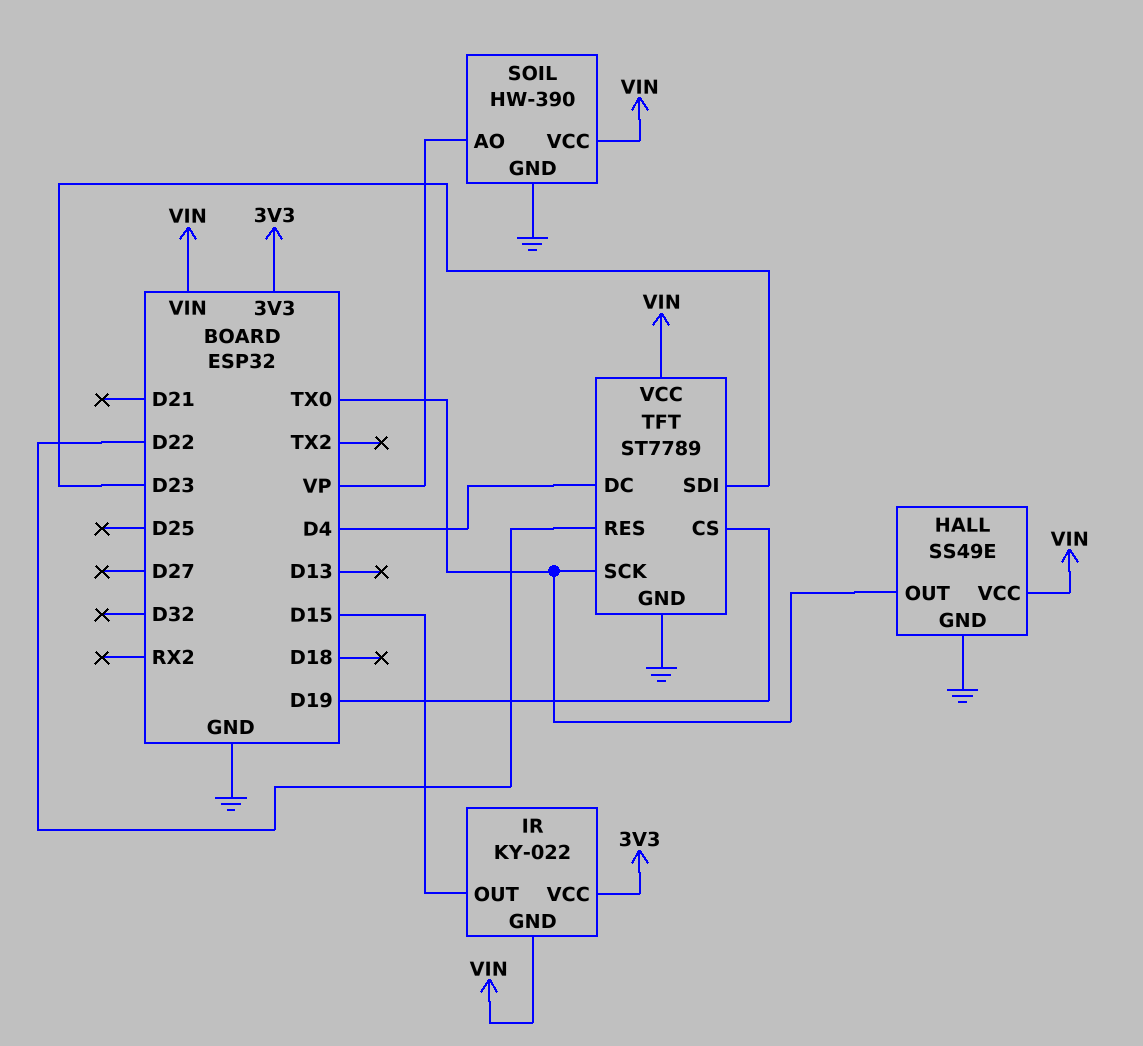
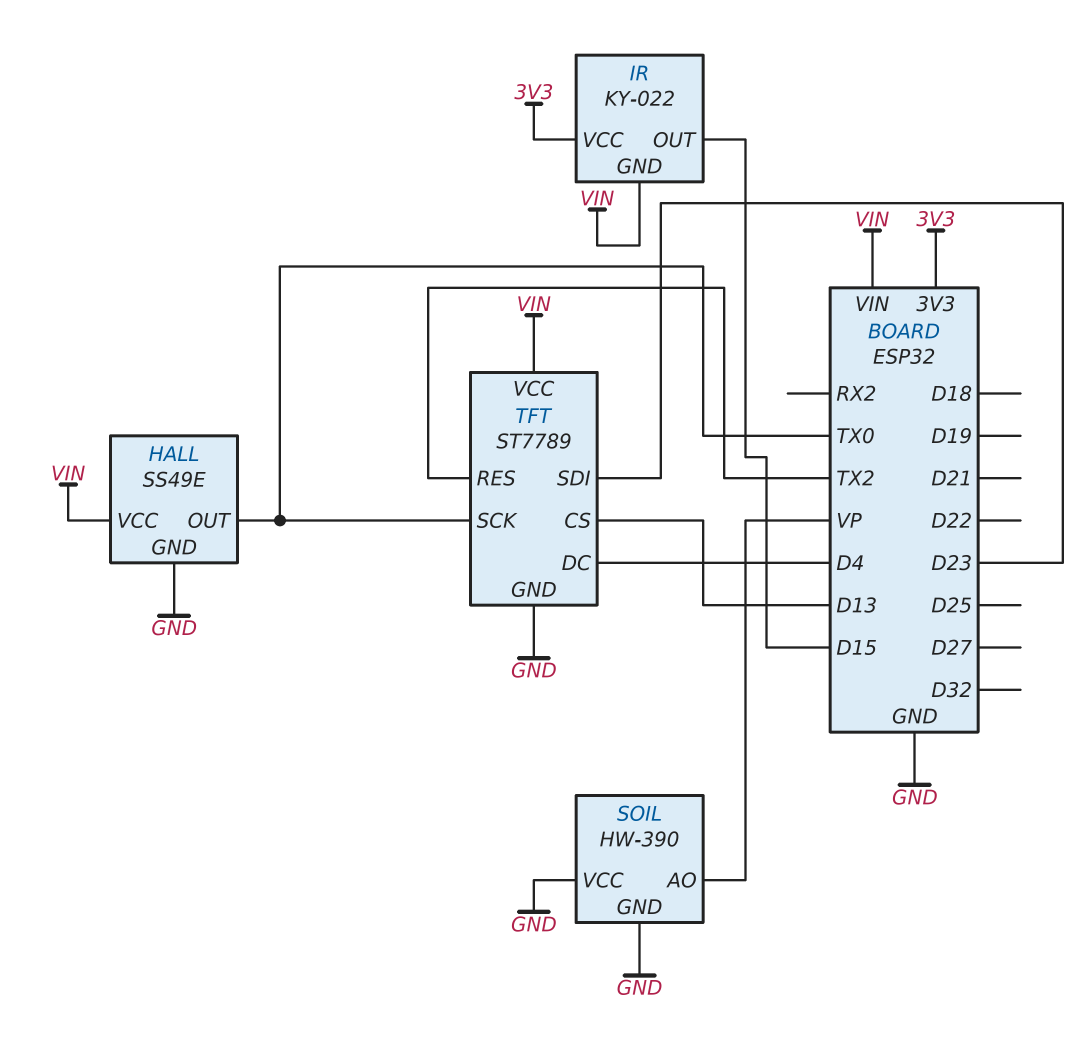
SOIL pin VCC: VIN -> GND
TFT pin CS: D19 -> D13
TFT pin RES: D22 -> TX2

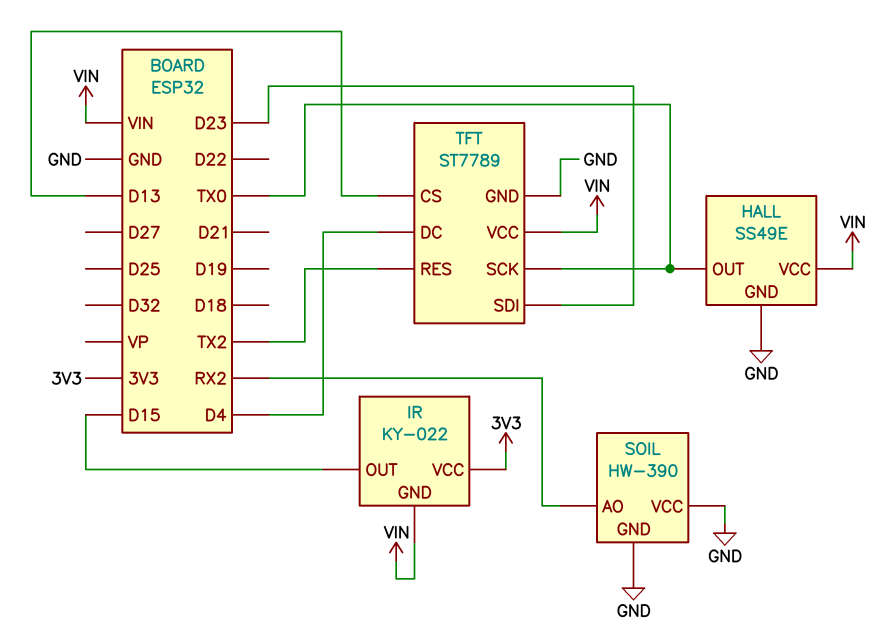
SOIL pin AO: VP -> RX2

